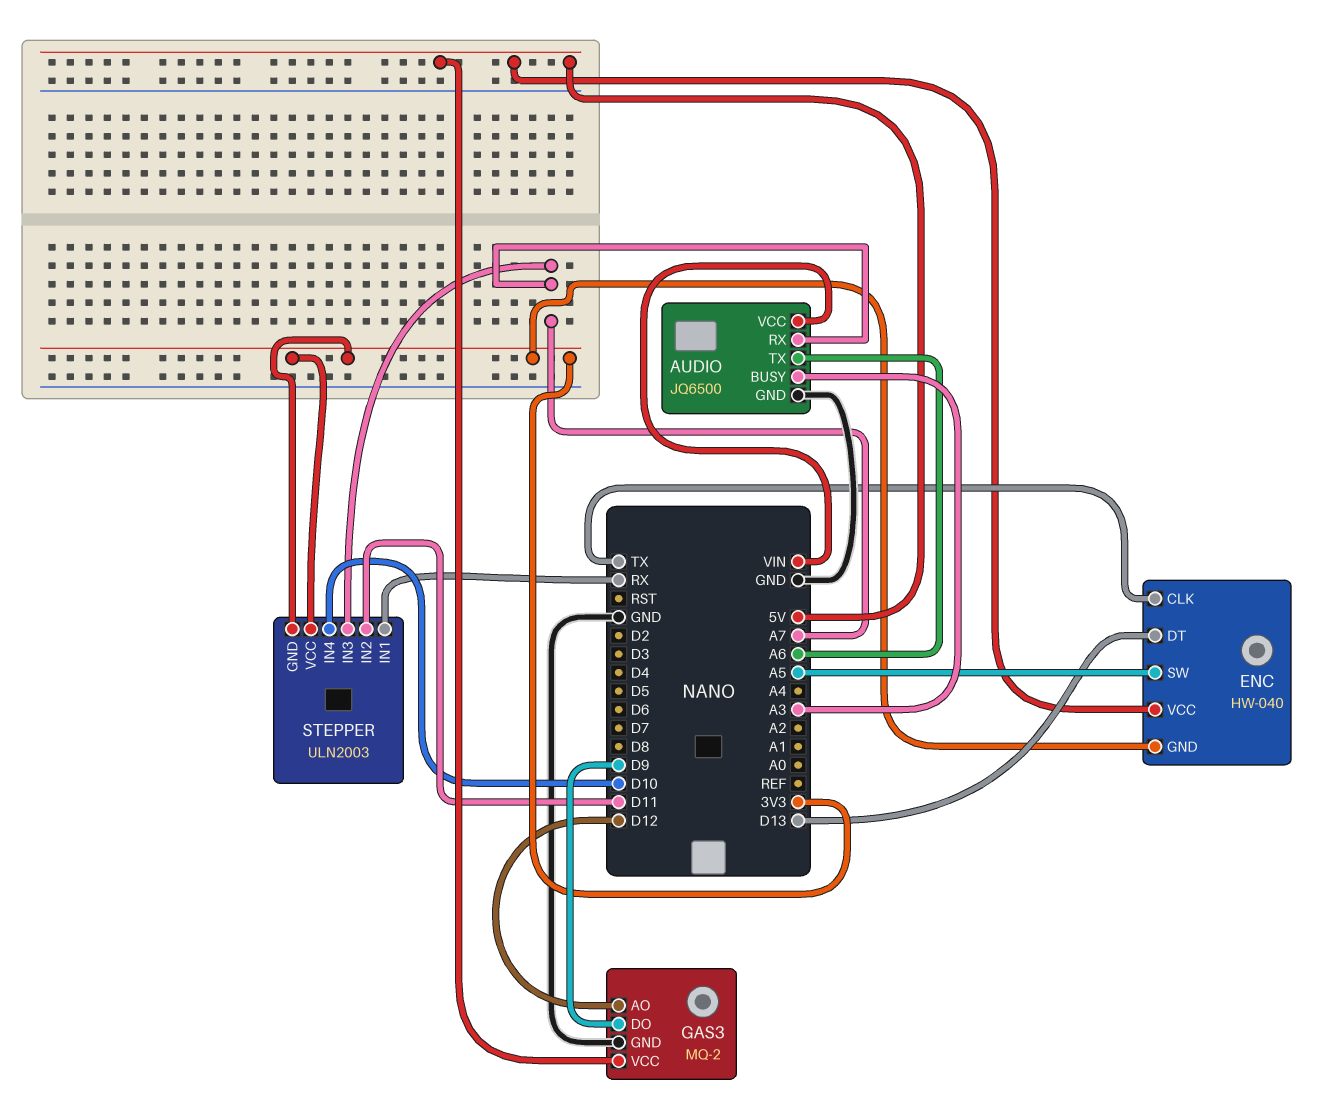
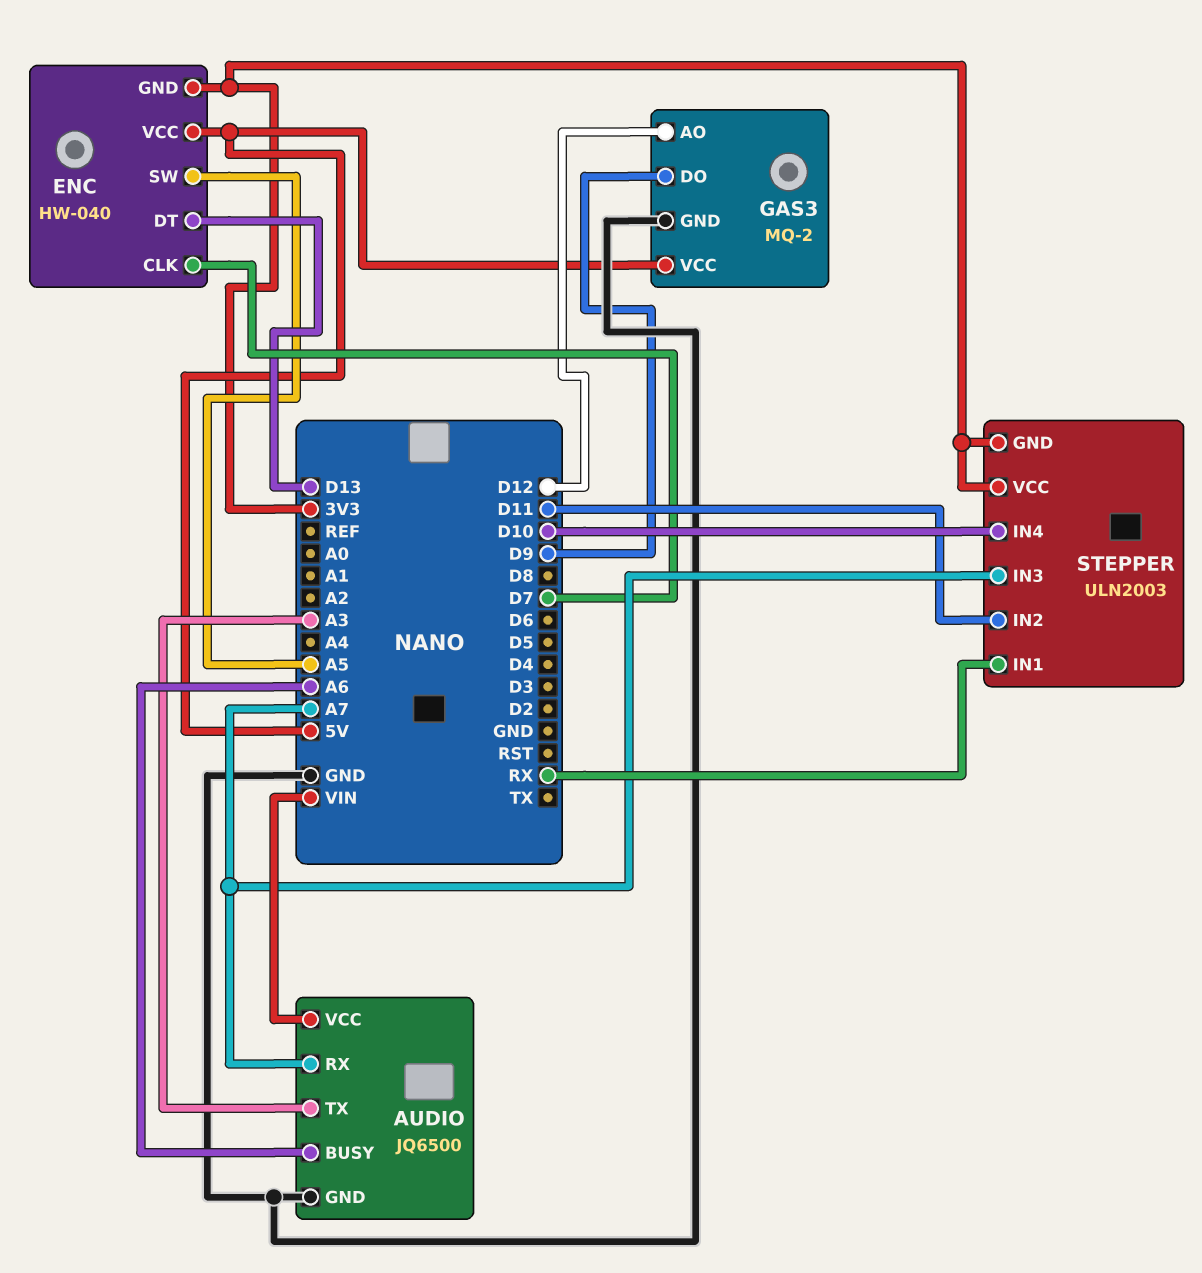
AUDIO pin BUSY: A3 -> A6
AUDIO pin TX: A6 -> A3
ENC pin CLK: TX -> D7

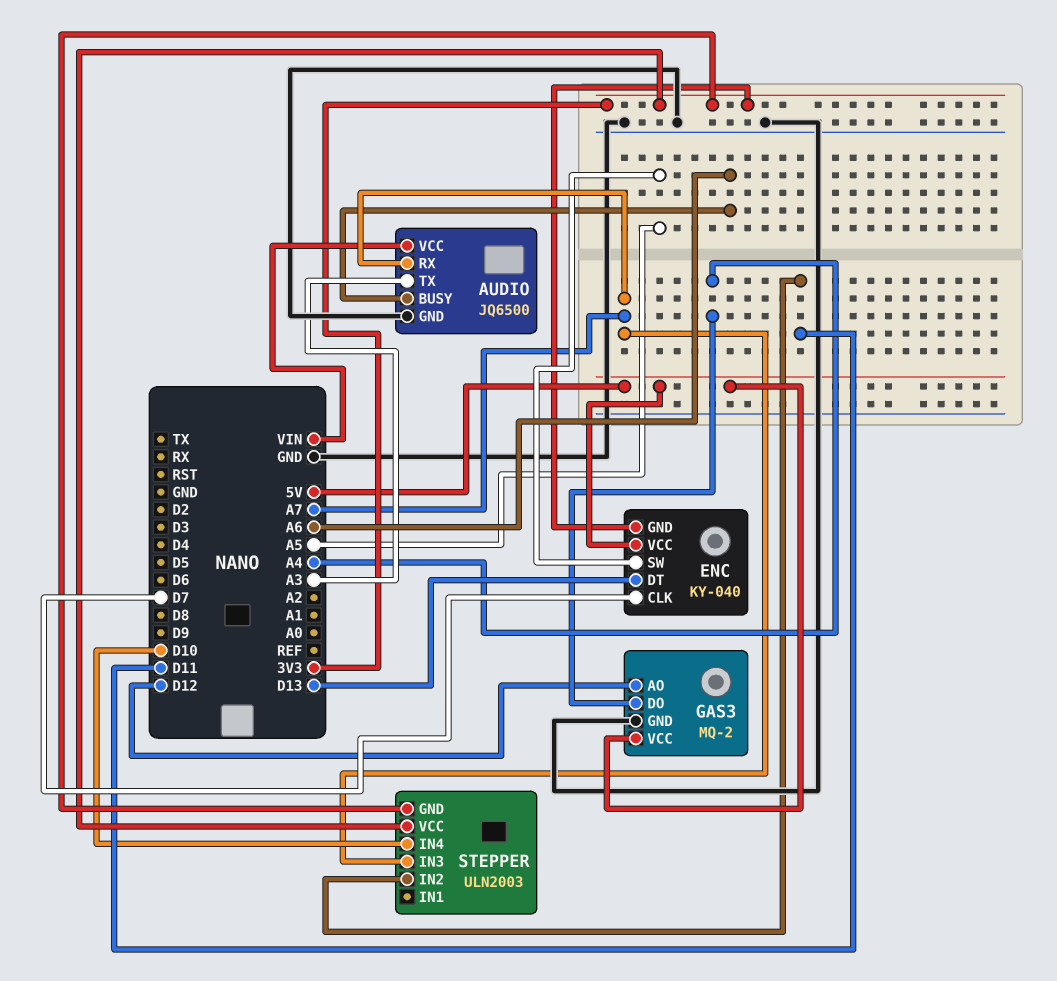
ENC: HW-040 -> KY-040
GAS3 pin DO: D9 -> A4
STEPPER pin IN1: RX -> none

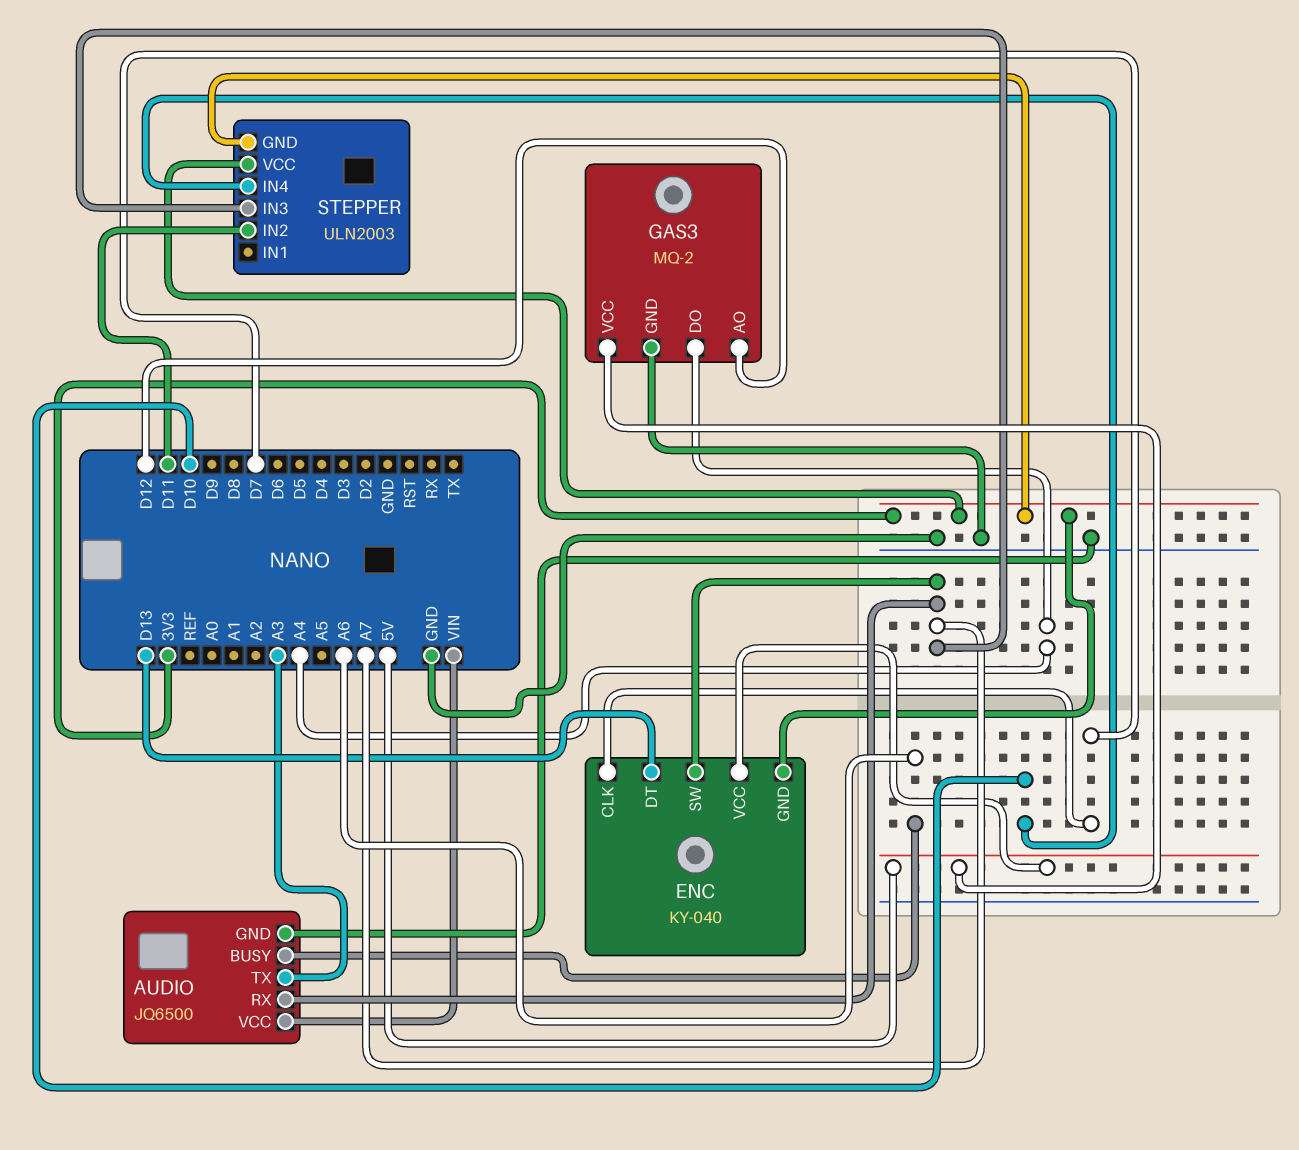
ENC pin SW: A5 -> A7

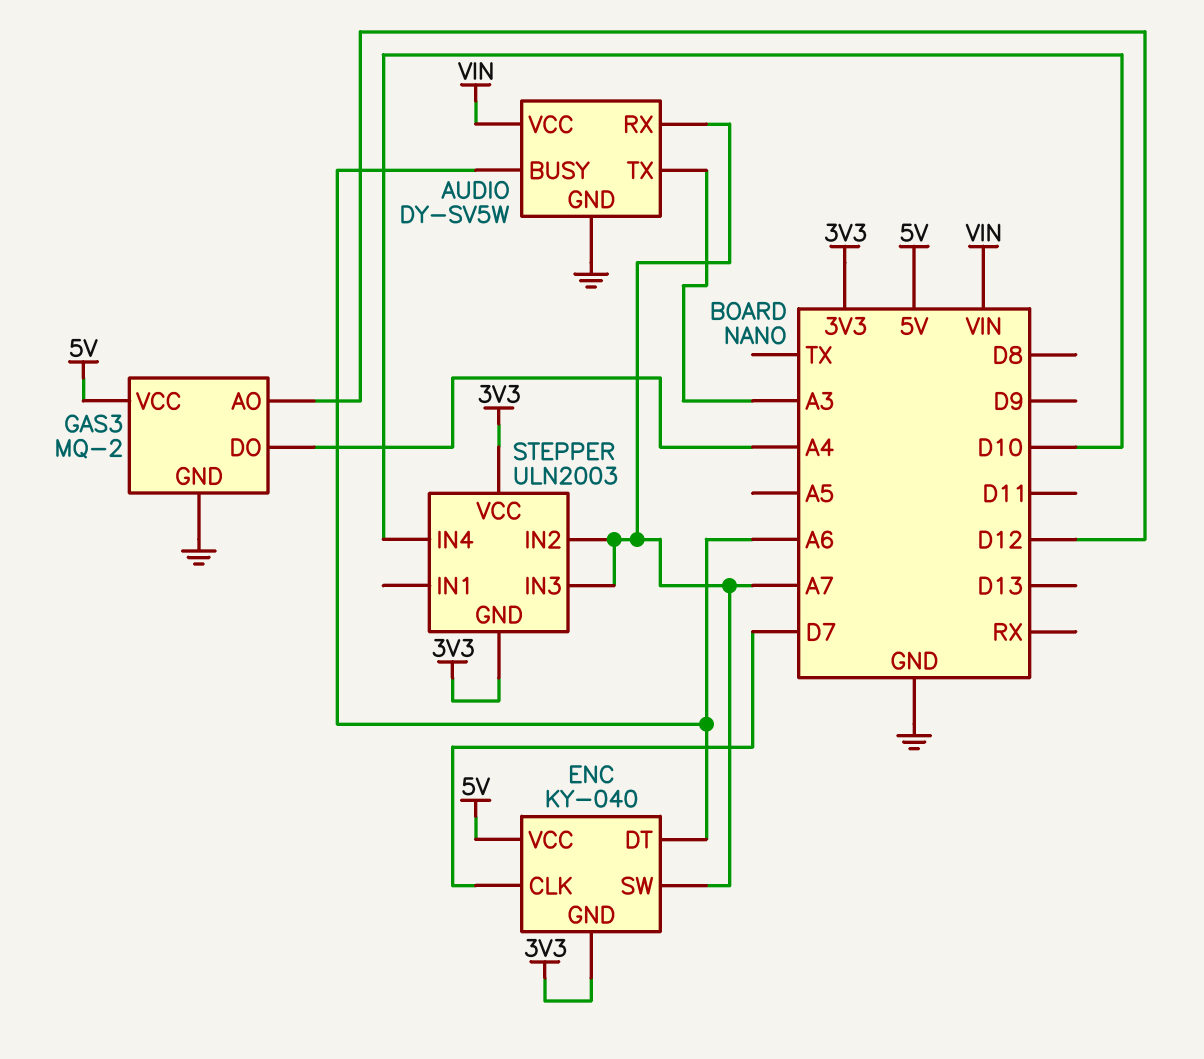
AUDIO: JQ6500 -> DY-SV5W
ENC pin DT: D13 -> A6
STEPPER pin IN2: D11 -> A7

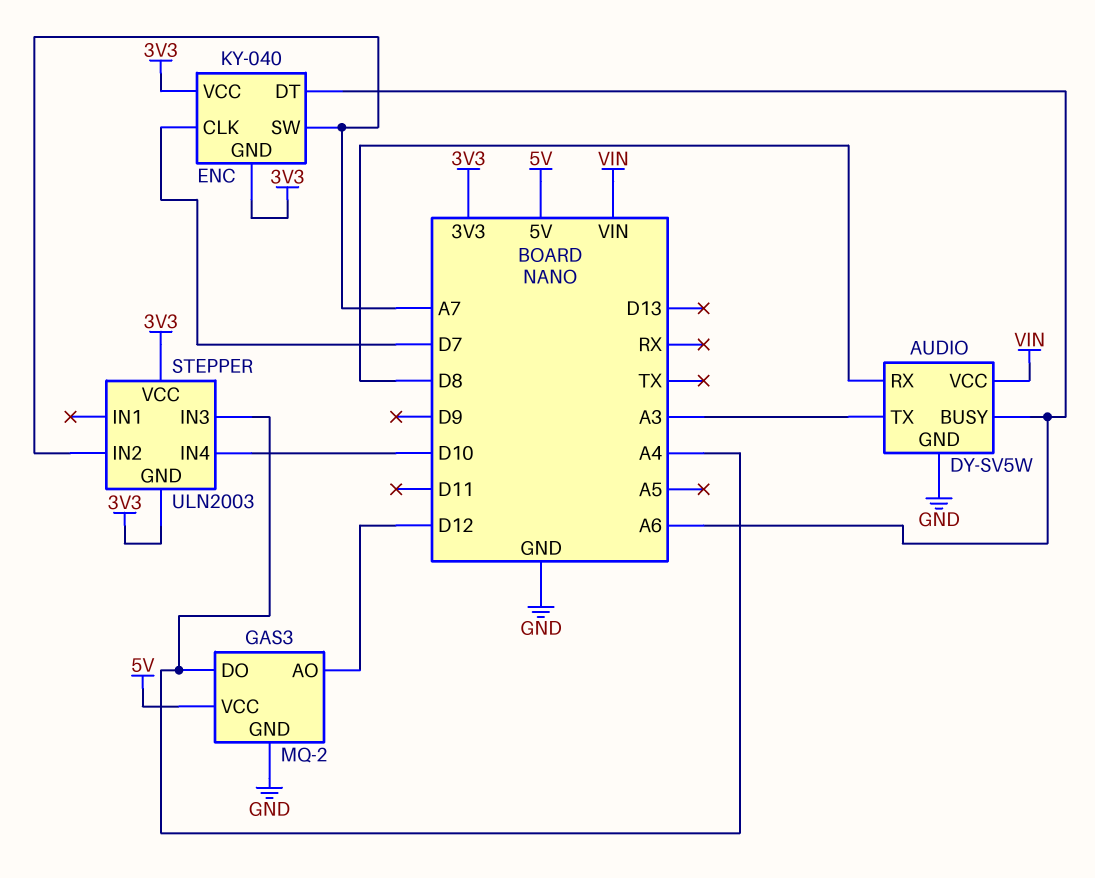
AUDIO pin RX: A7 -> D8
ENC pin VCC: 5V -> 3V3
STEPPER pin IN3: A7 -> A4

